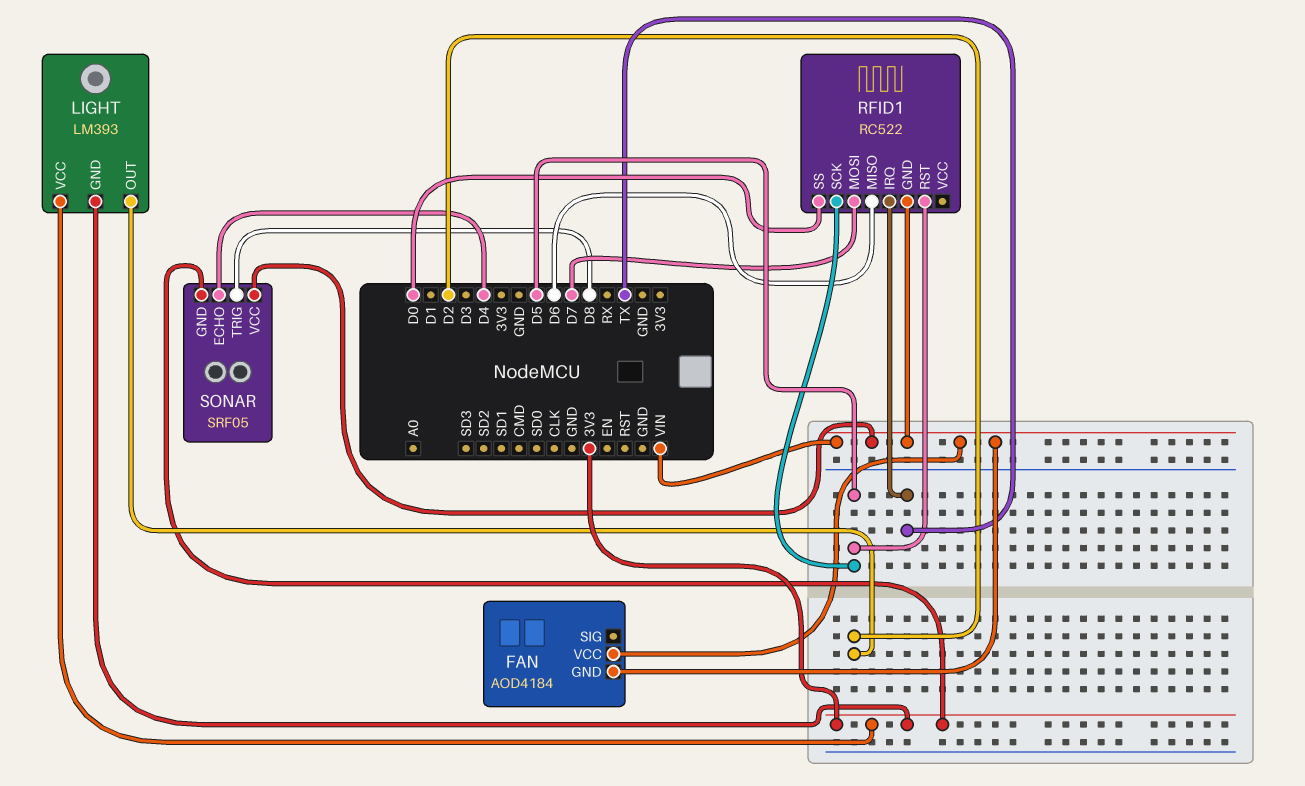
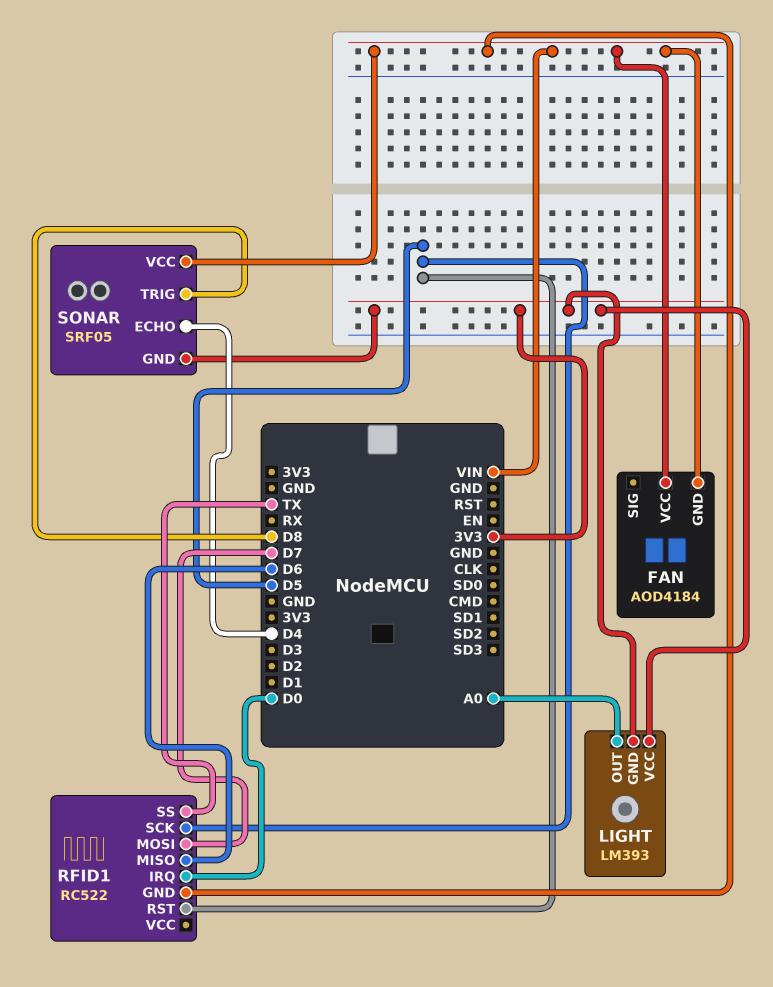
LIGHT pin OUT: D2 -> A0
RFID1 pin IRQ: TX -> D0
RFID1 pin SS: D0 -> TX

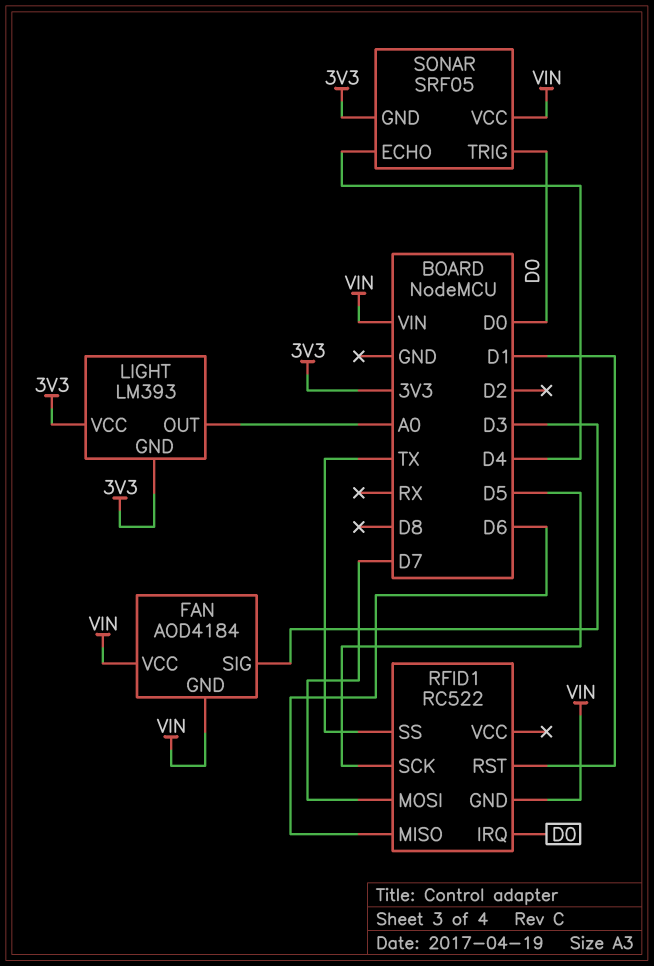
FAN pin SIG: none -> D3
RFID1 pin RST: D5 -> D1
SONAR pin TRIG: D8 -> D0

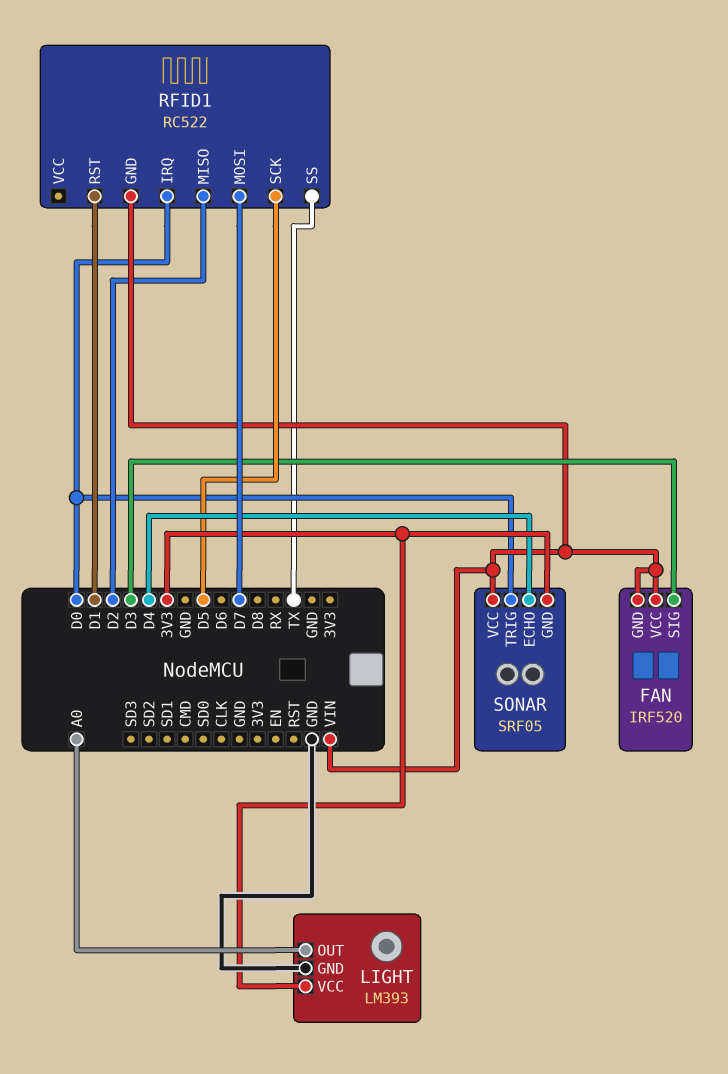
FAN: AOD4184 -> IRF520
LIGHT pin GND: 3V3 -> GND
RFID1 pin MISO: D6 -> D2

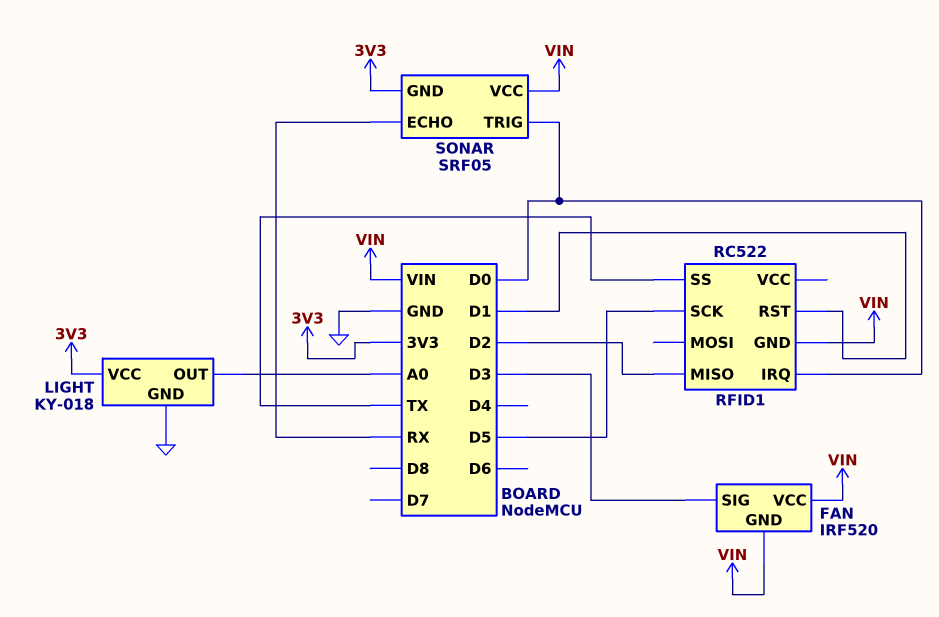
LIGHT: LM393 -> KY-018
RFID1 pin MOSI: D7 -> none
SONAR pin ECHO: D4 -> RX

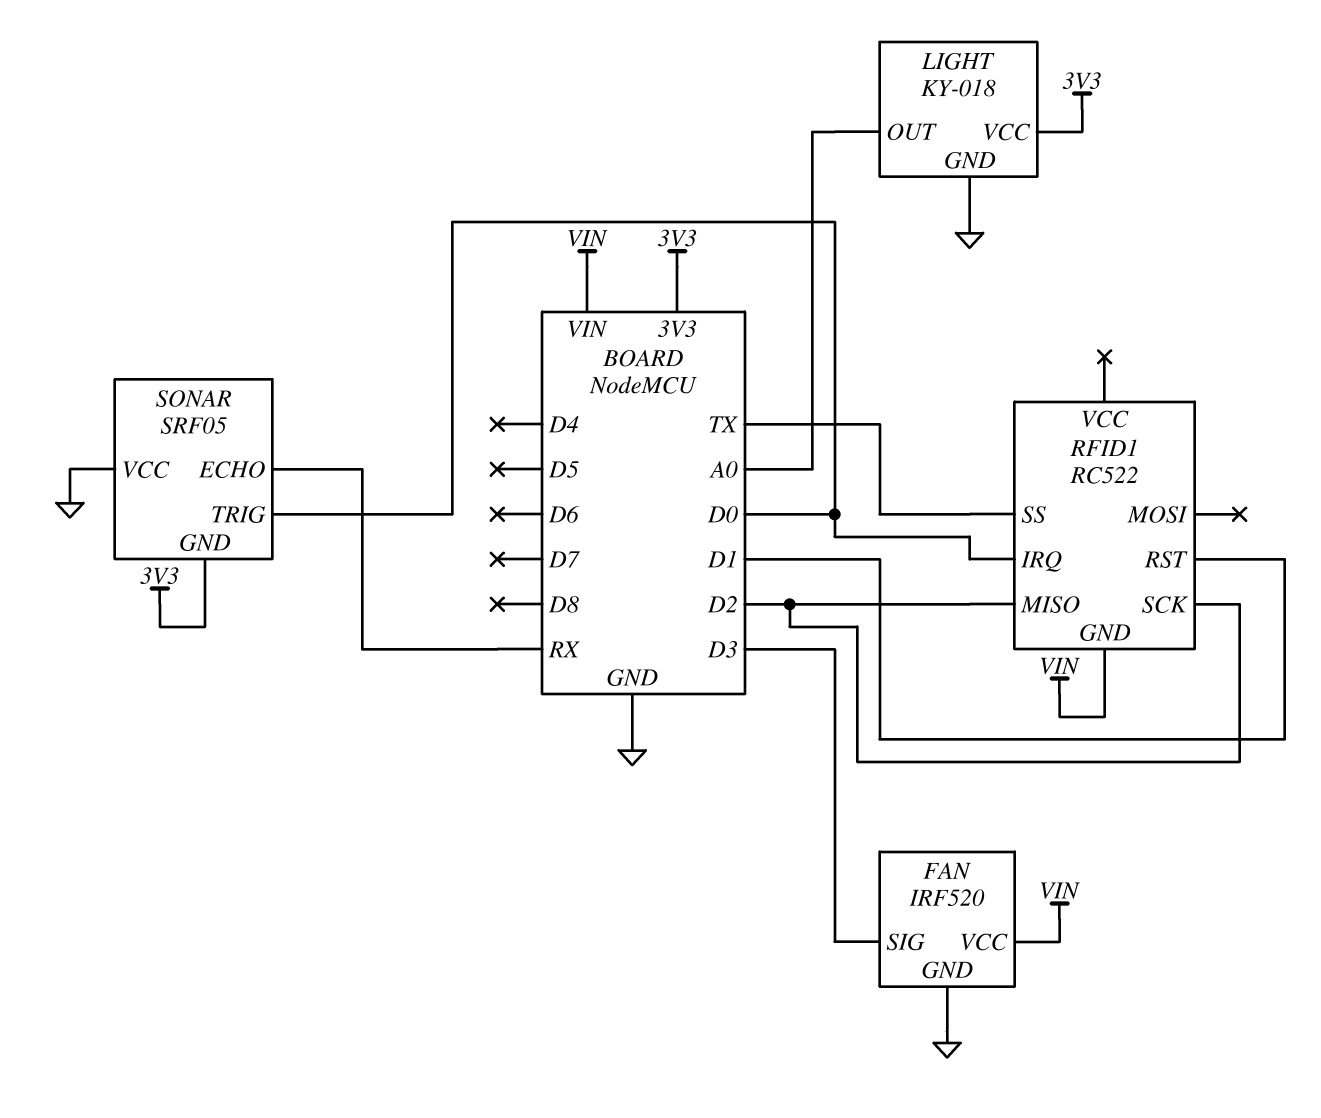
FAN pin GND: VIN -> GND
RFID1 pin SCK: D5 -> D2
SONAR pin VCC: VIN -> GND

